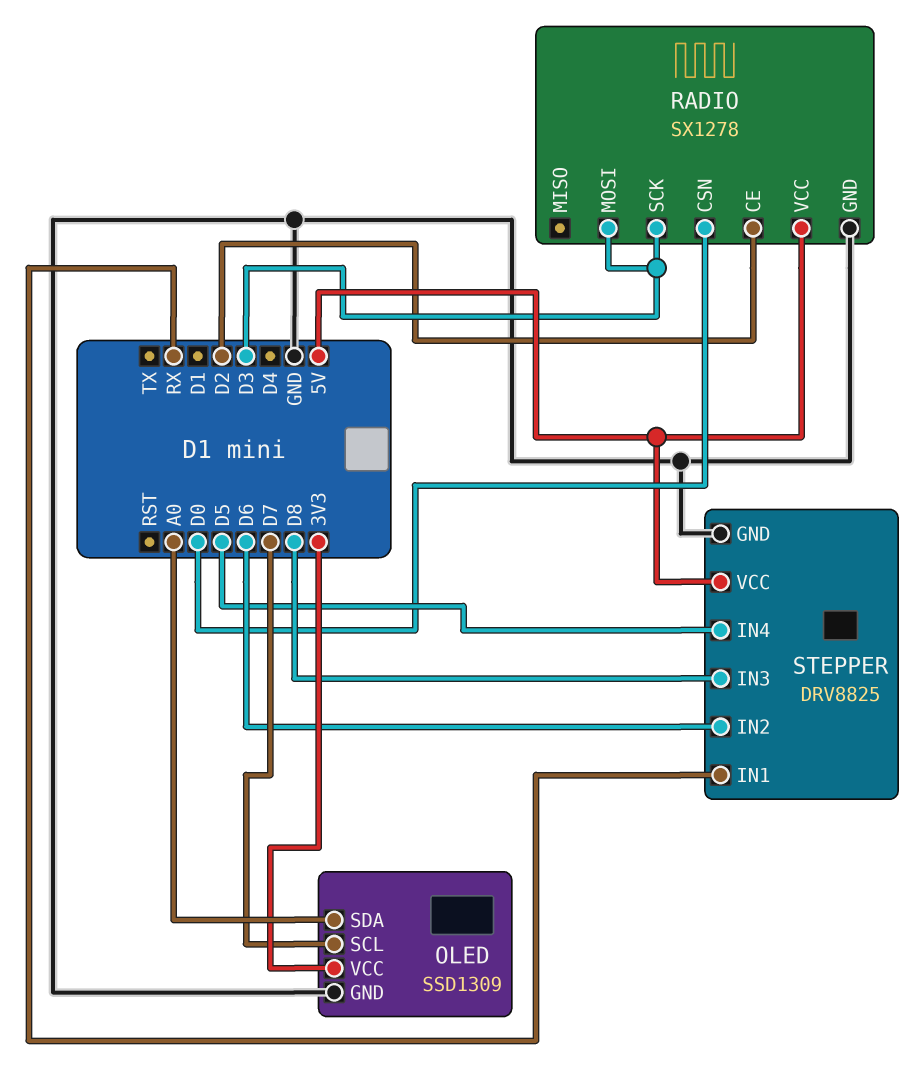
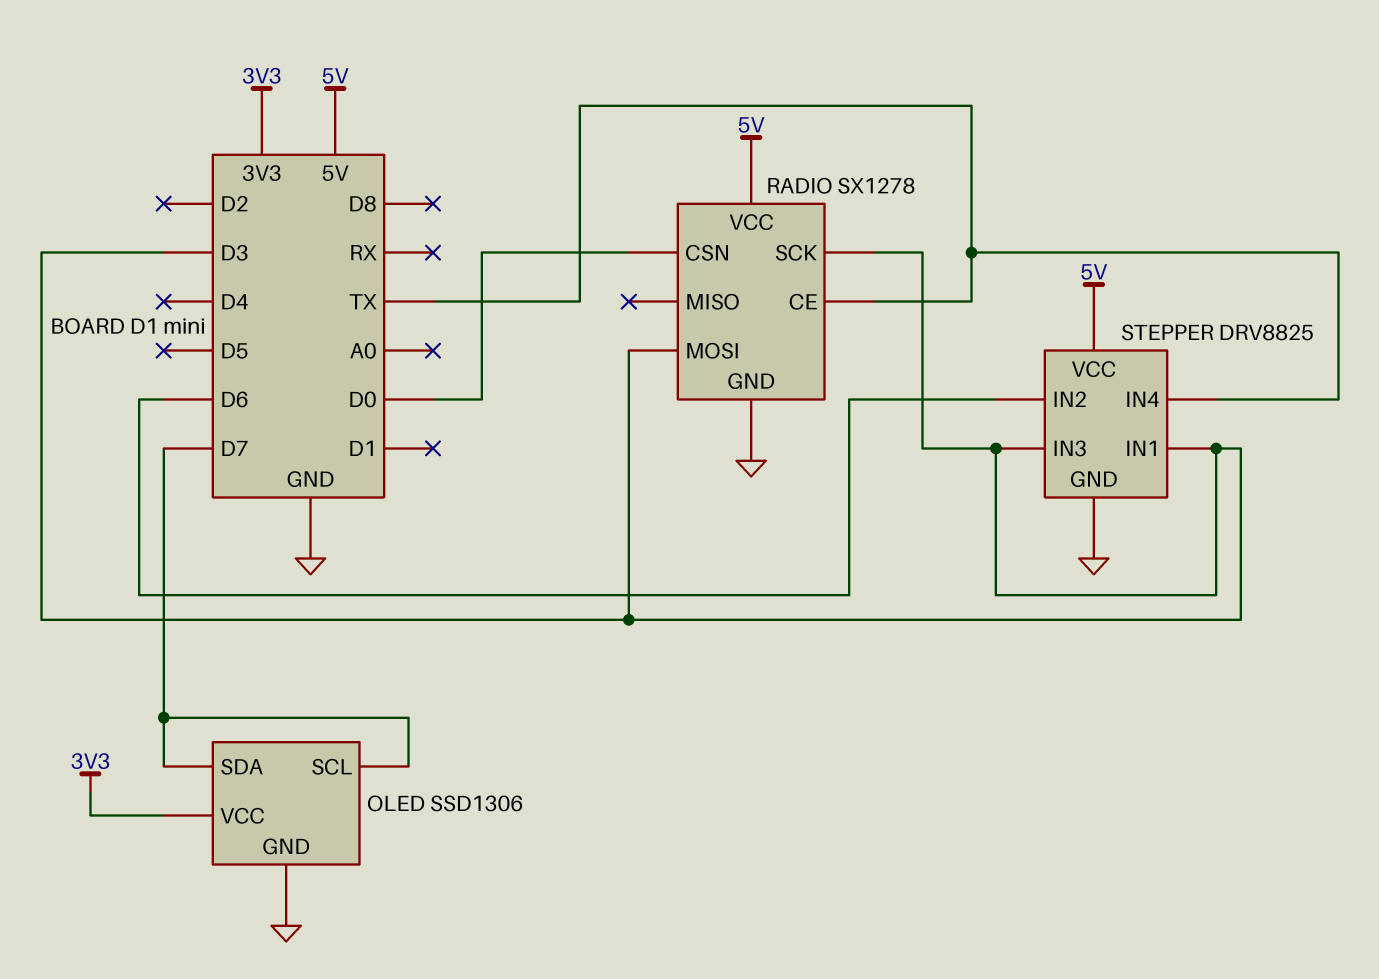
OLED: SSD1309 -> SSD1306
OLED pin SDA: A0 -> D7
RADIO pin CE: D2 -> TX
STEPPER pin IN1: RX -> D3
STEPPER pin IN3: D8 -> D3
STEPPER pin IN4: D5 -> TX

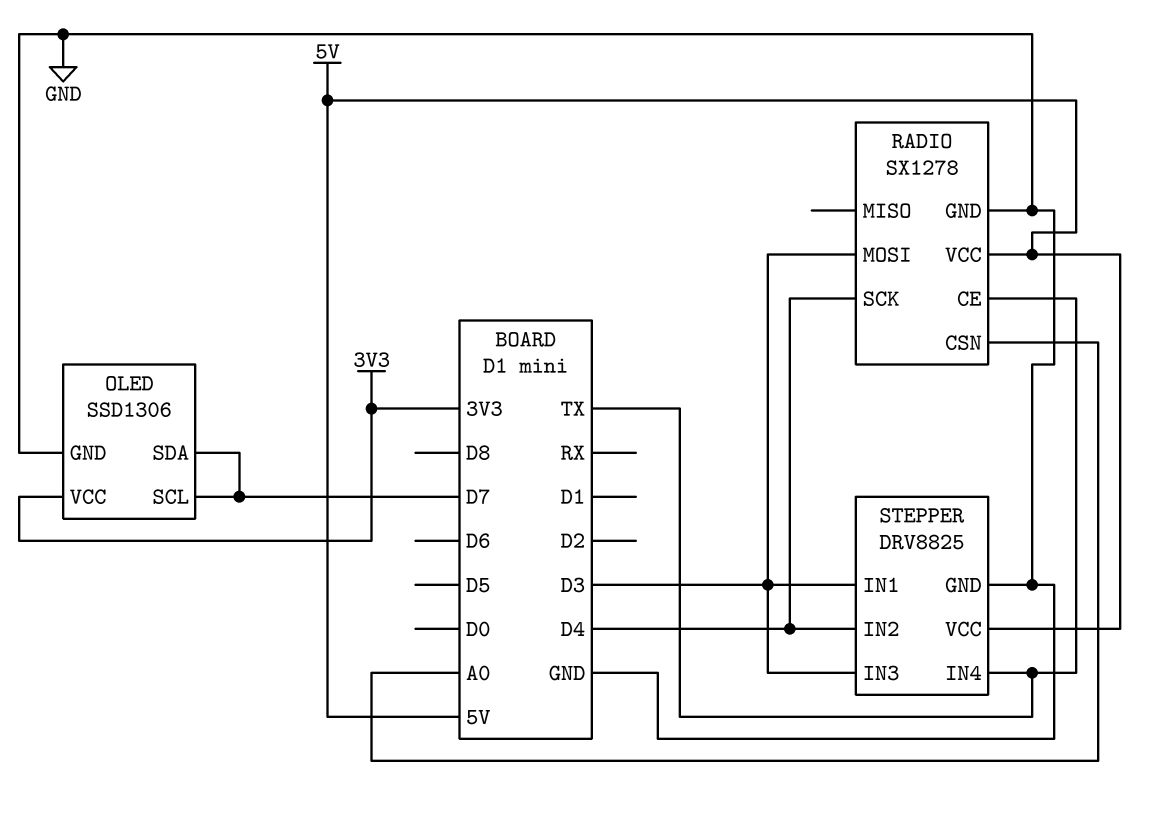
RADIO pin CSN: D0 -> A0
RADIO pin SCK: D3 -> D4
STEPPER pin IN2: D6 -> D4

